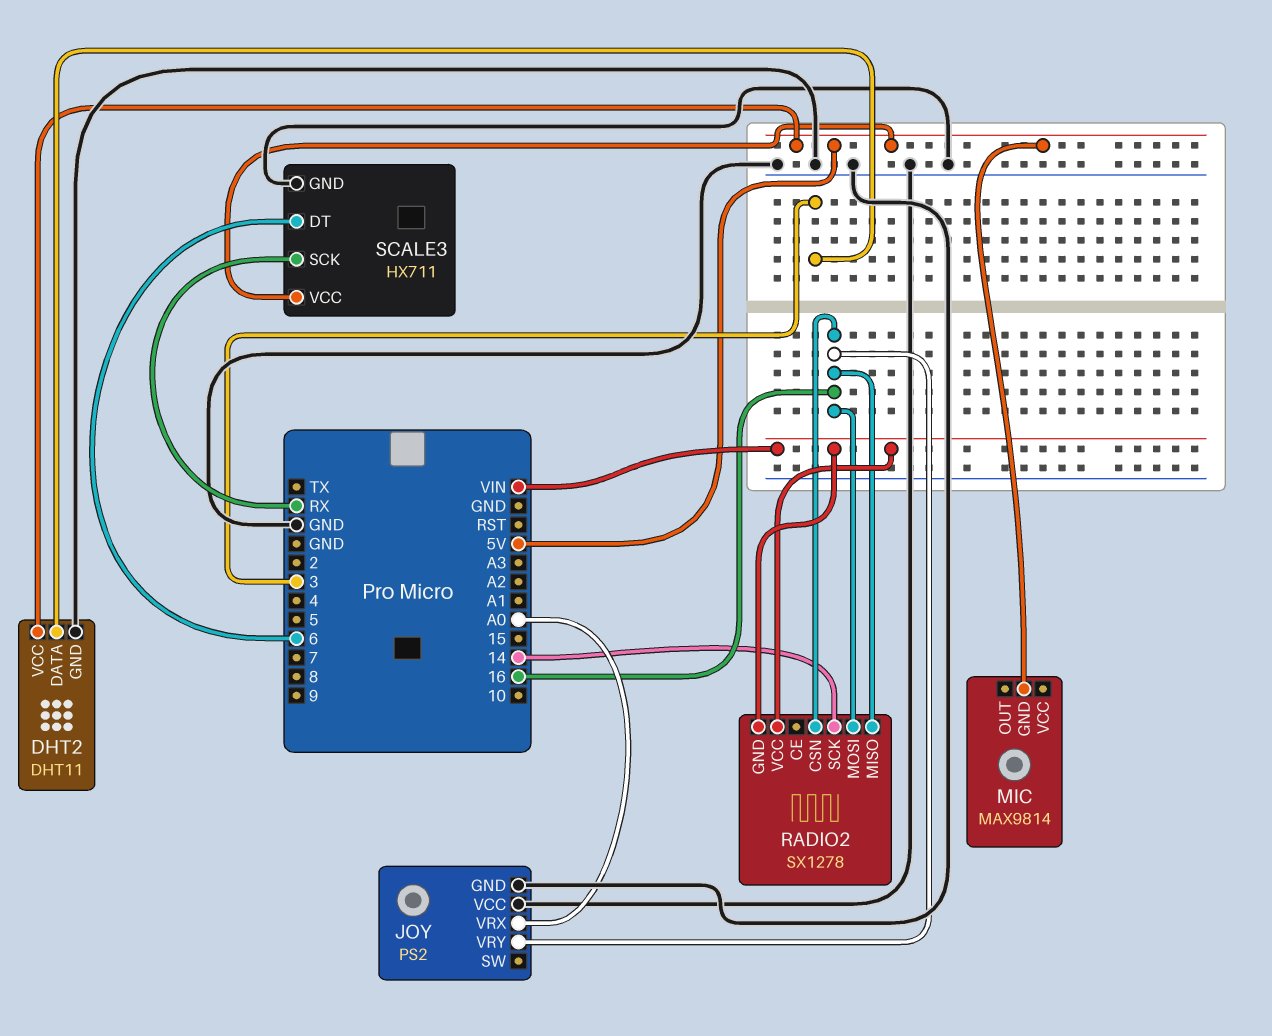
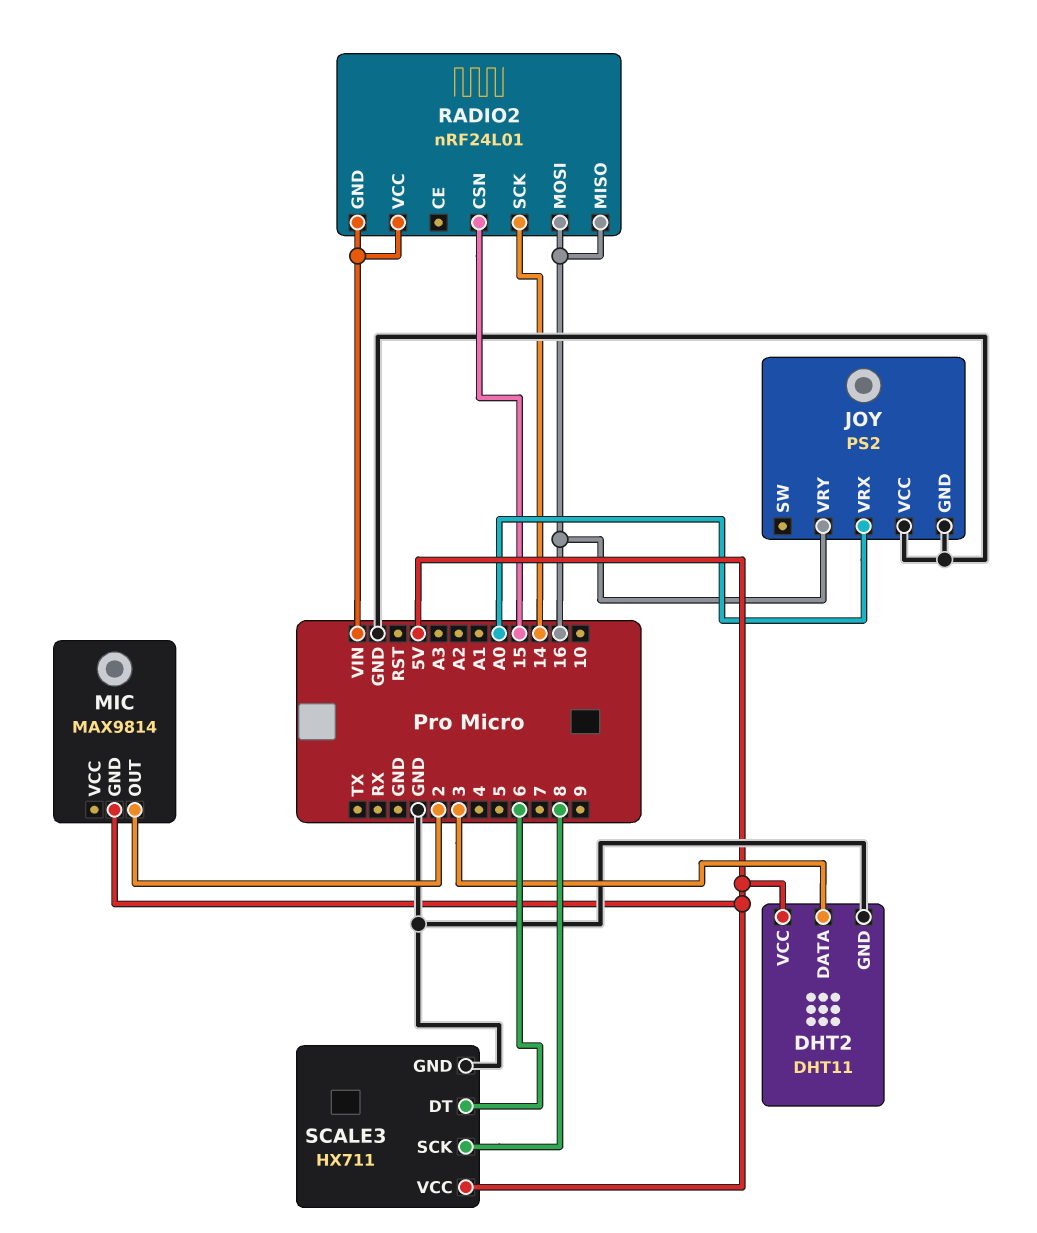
MIC pin OUT: none -> 2
RADIO2: SX1278 -> nRF24L01
RADIO2 pin CSN: 16 -> 15
SCALE3 pin SCK: RX -> 8

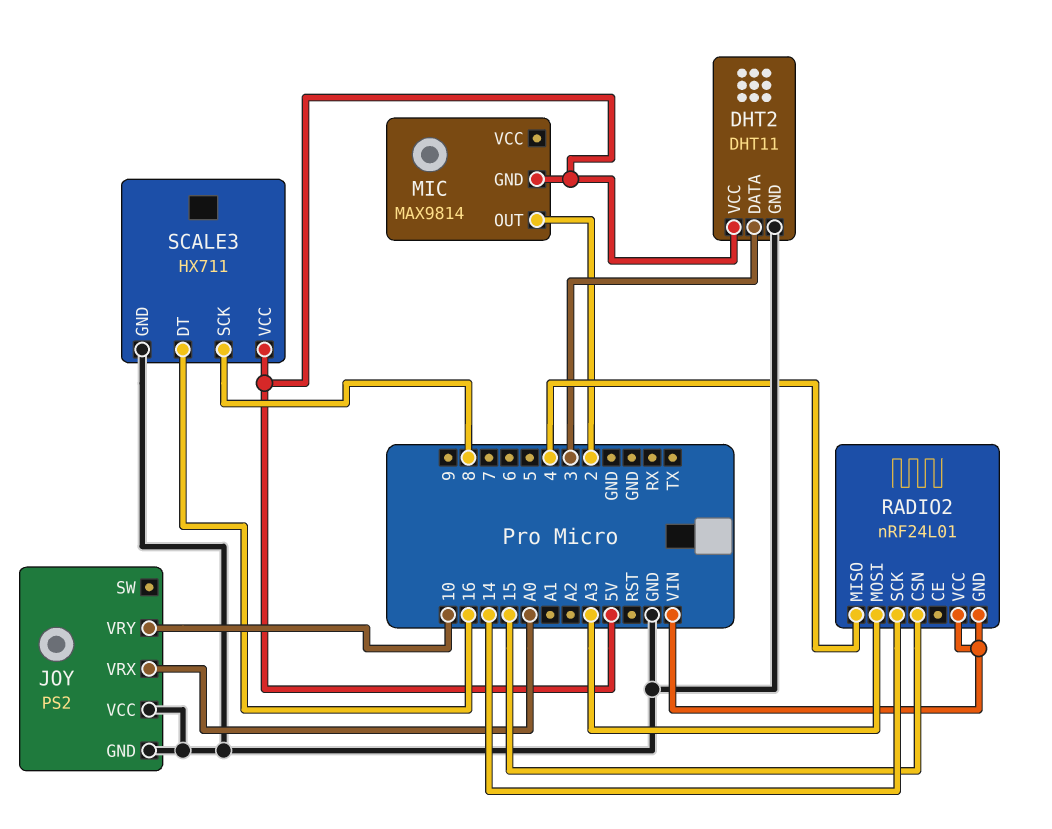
JOY pin VRY: 16 -> 10
RADIO2 pin MISO: 16 -> 4
RADIO2 pin MOSI: 16 -> A3
SCALE3 pin DT: 6 -> 16

